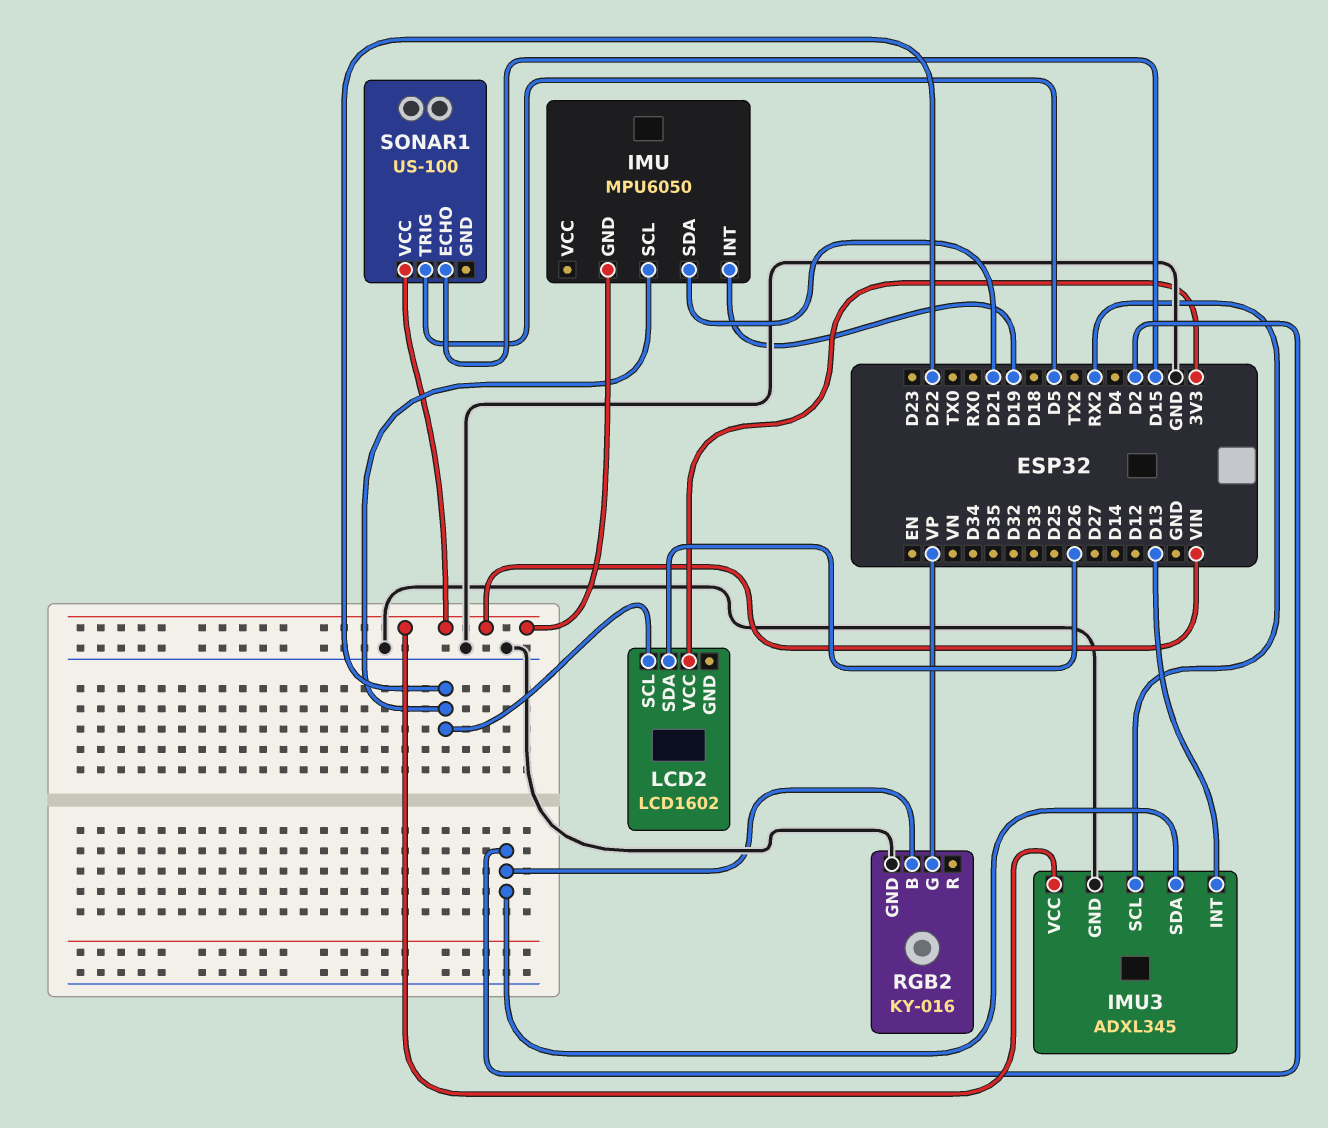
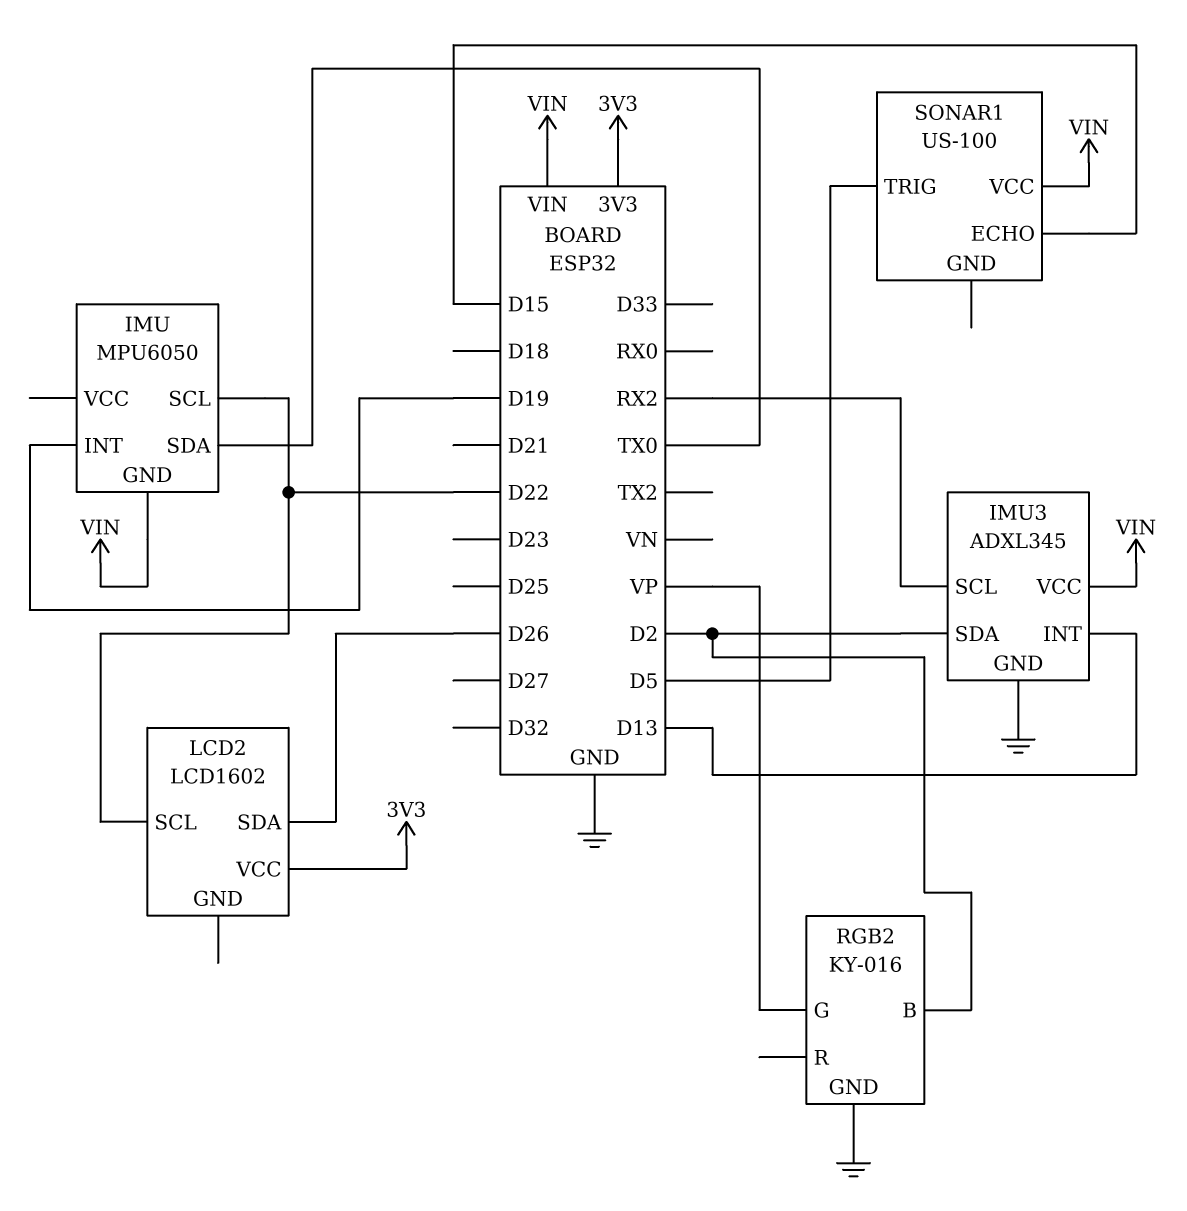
IMU pin SDA: D21 -> TX0

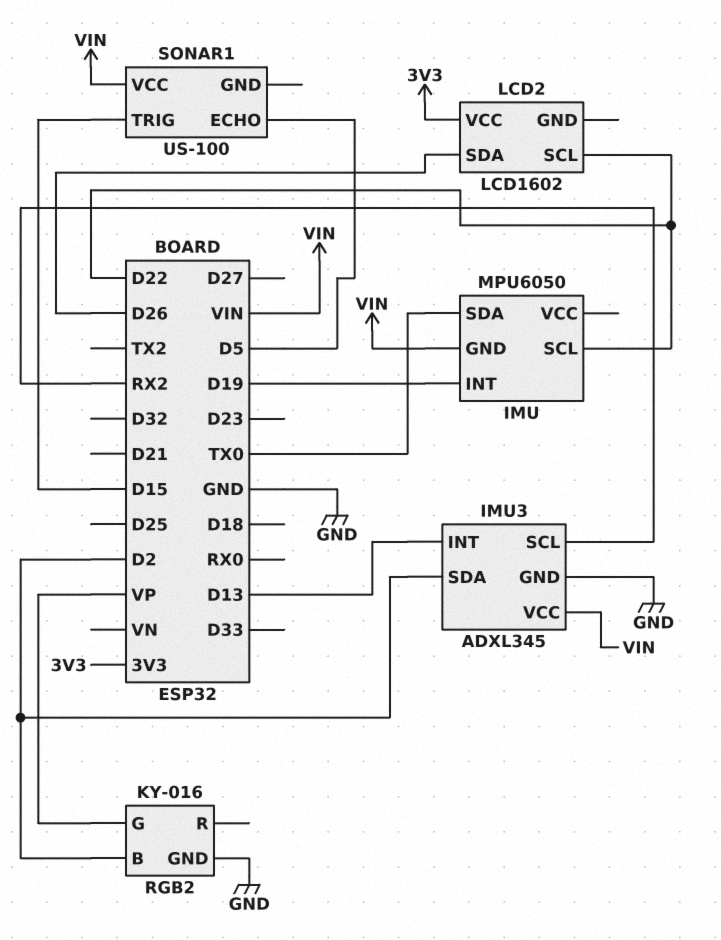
SONAR1 pin ECHO: D15 -> D5
SONAR1 pin TRIG: D5 -> D15

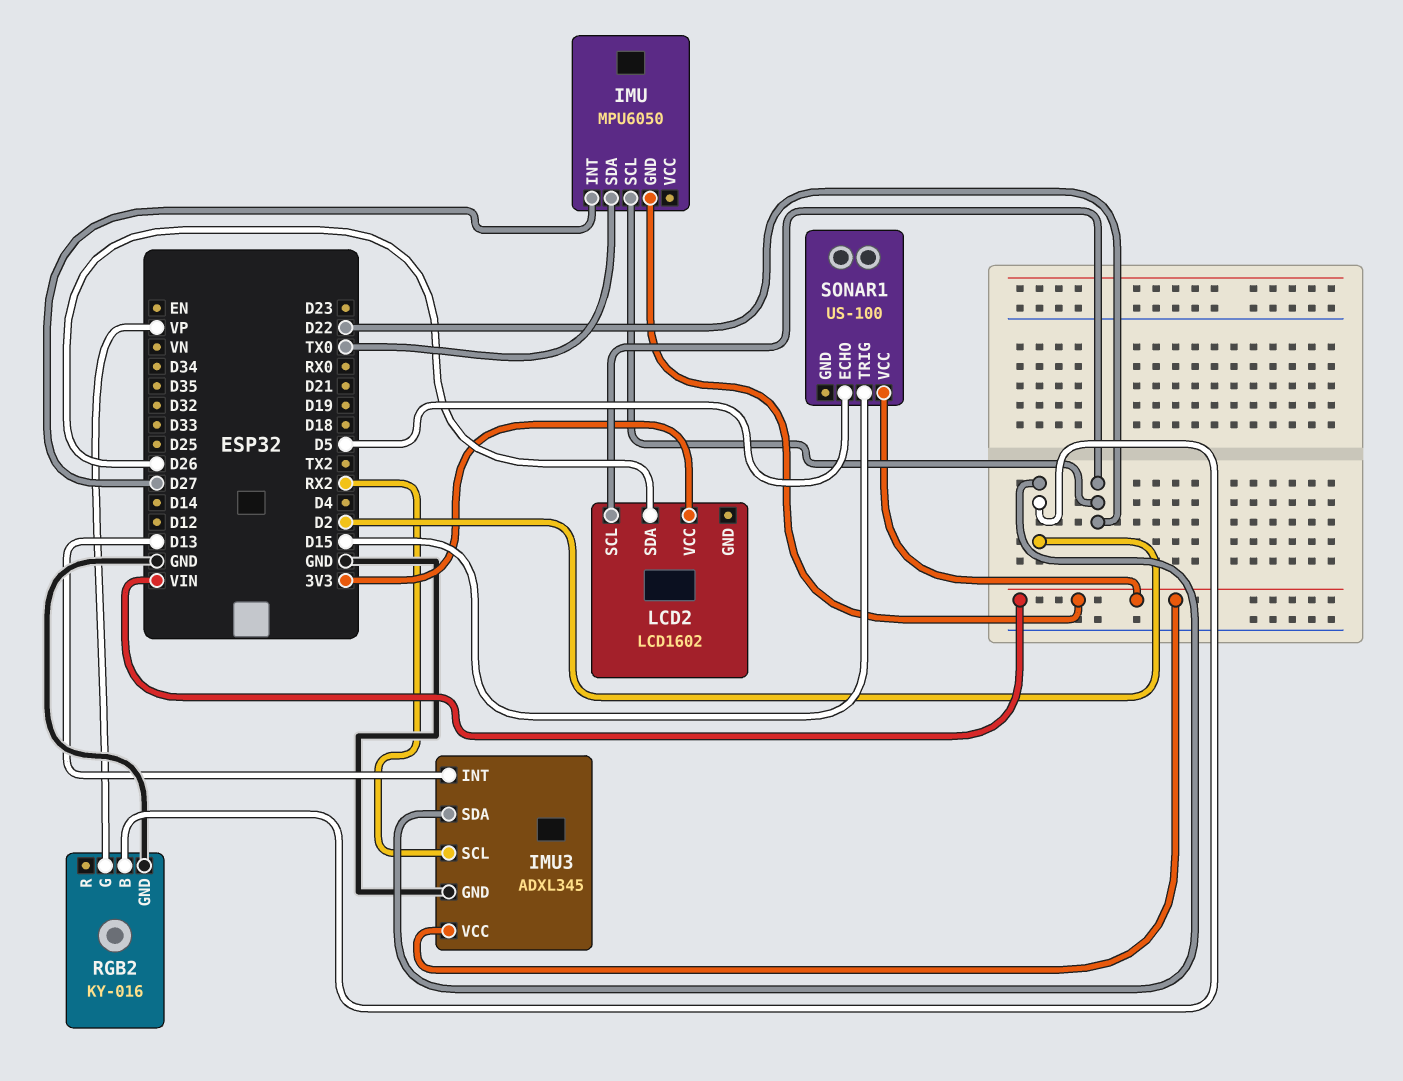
IMU pin INT: D19 -> D27

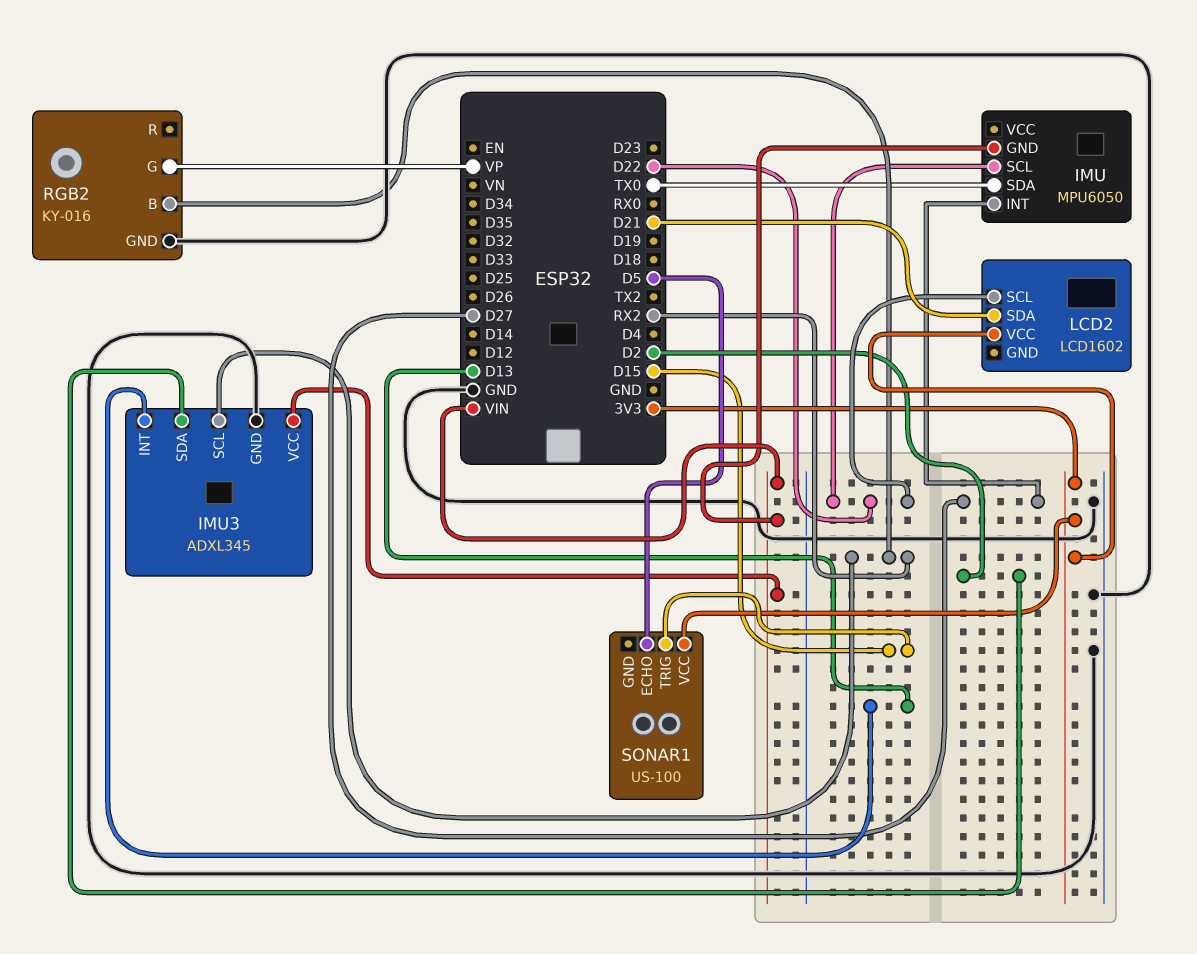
LCD2 pin SDA: D26 -> D21
RGB2 pin B: D2 -> RX2
SONAR1 pin VCC: VIN -> 3V3

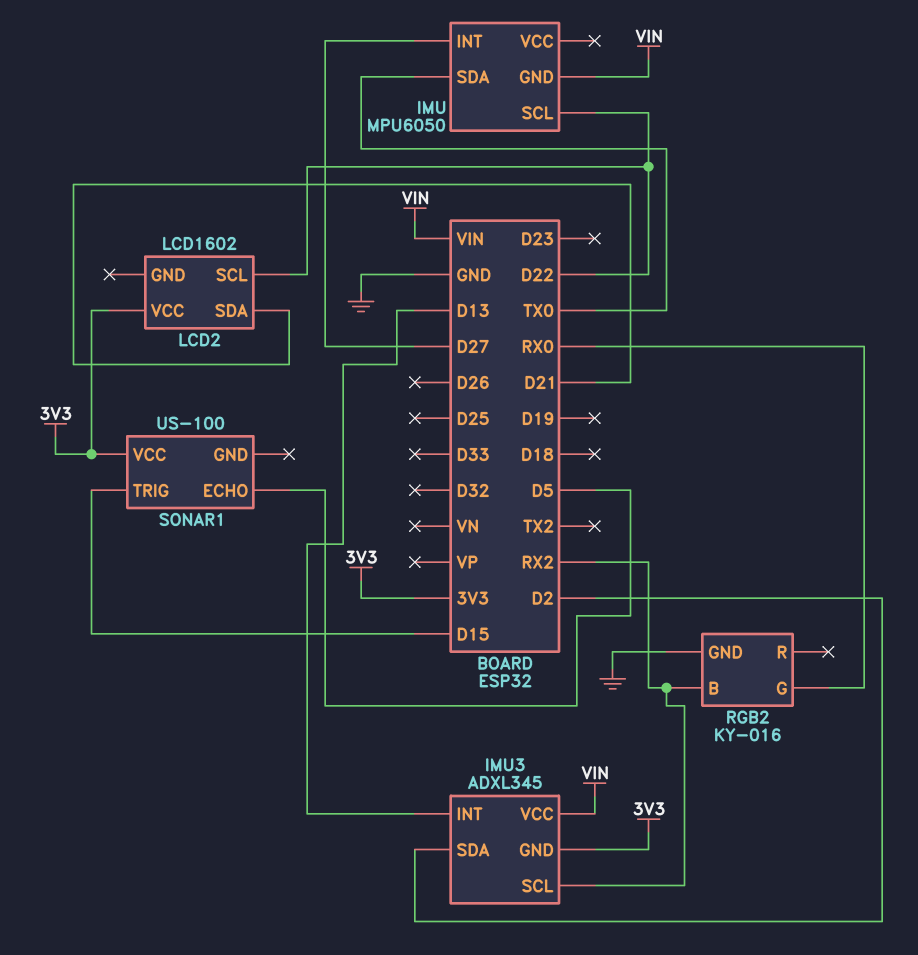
IMU3 pin GND: GND -> 3V3
RGB2 pin G: VP -> RX0

